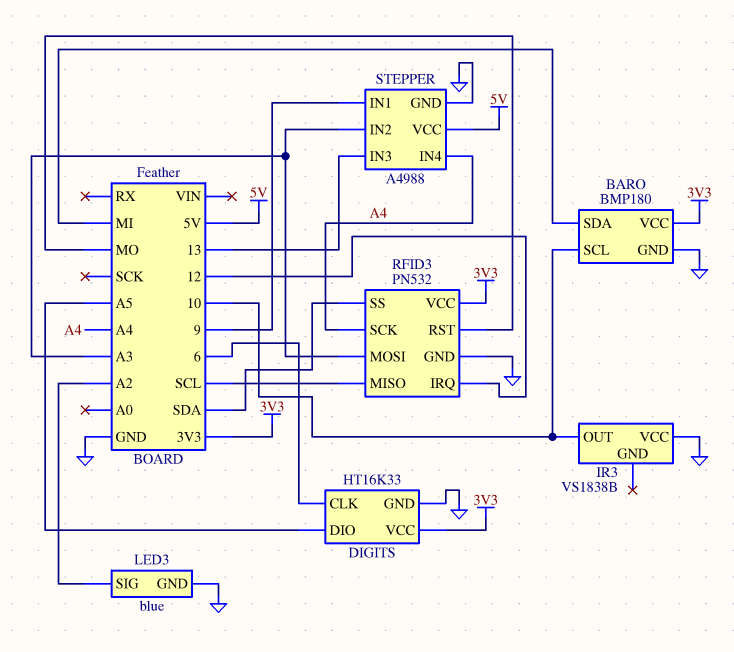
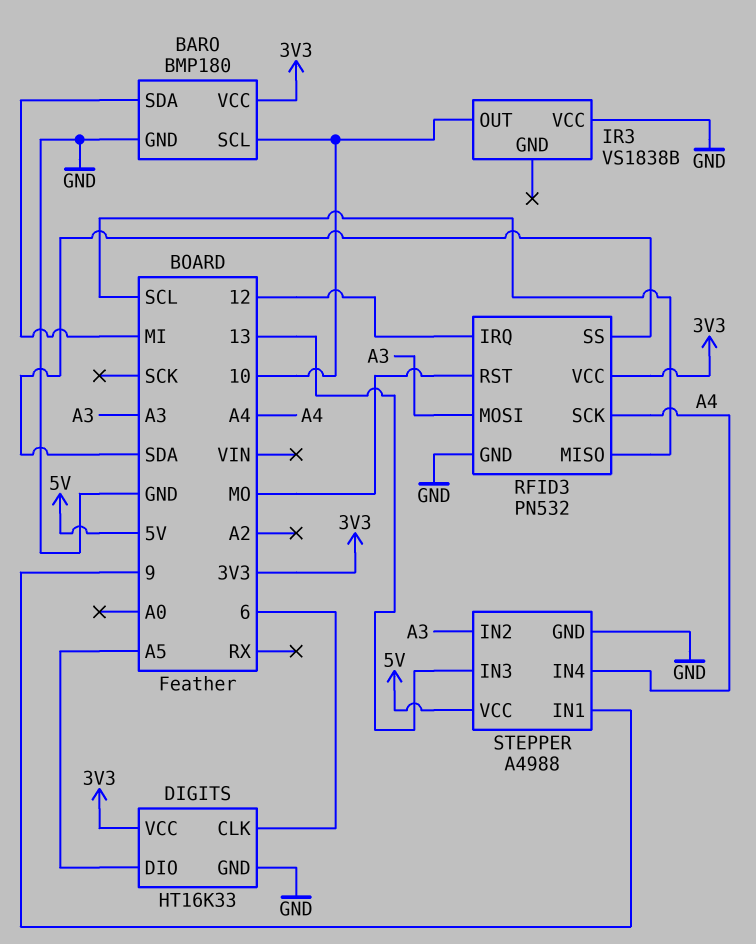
LED3: blue -> none
LED3 pin GND: GND -> none
LED3 pin SIG: A2 -> none

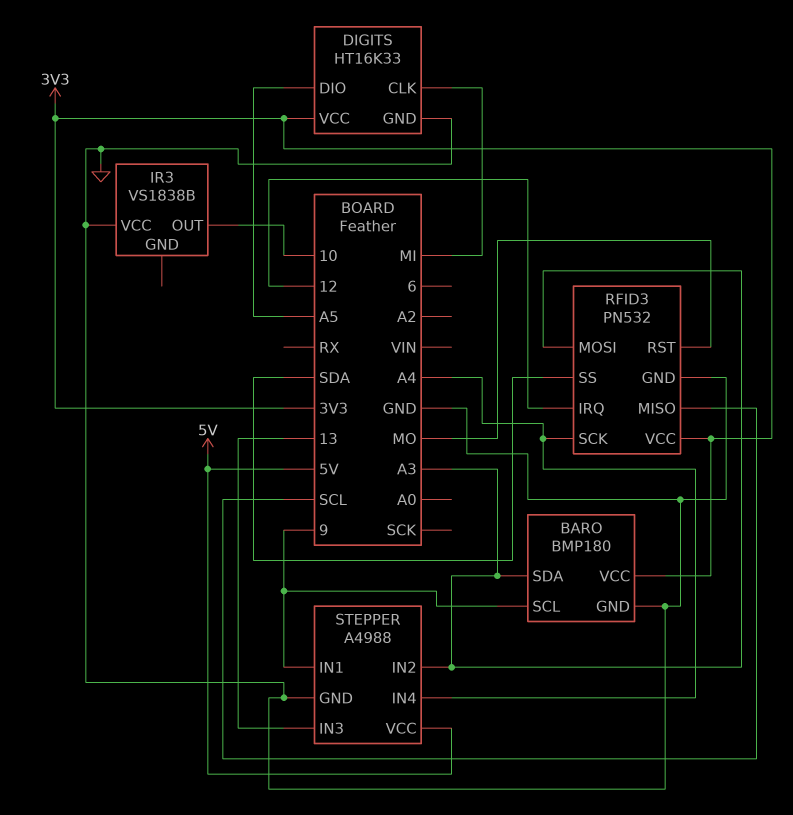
BARO pin SCL: 10 -> 9
BARO pin SDA: MI -> A3
DIGITS pin CLK: 6 -> MI

